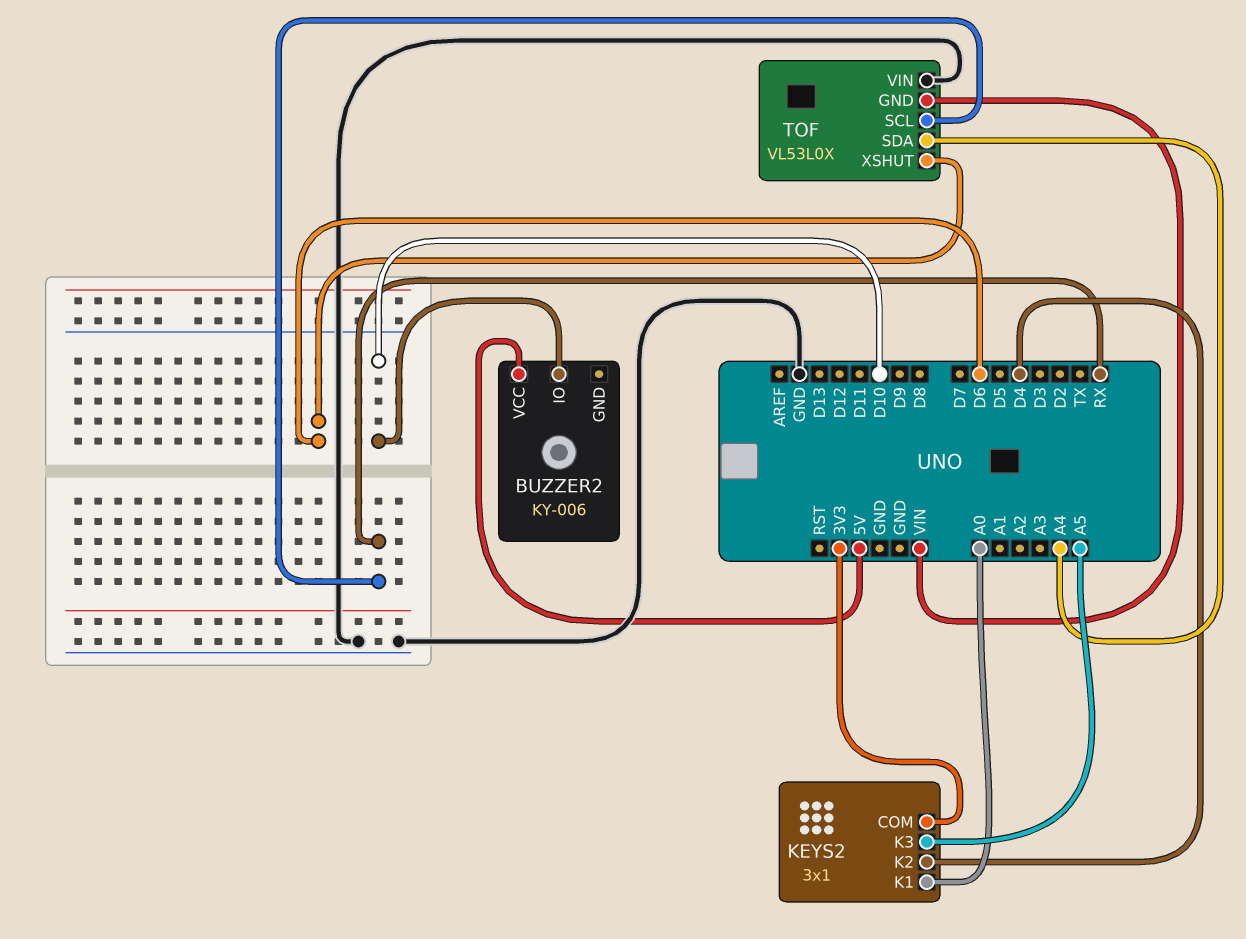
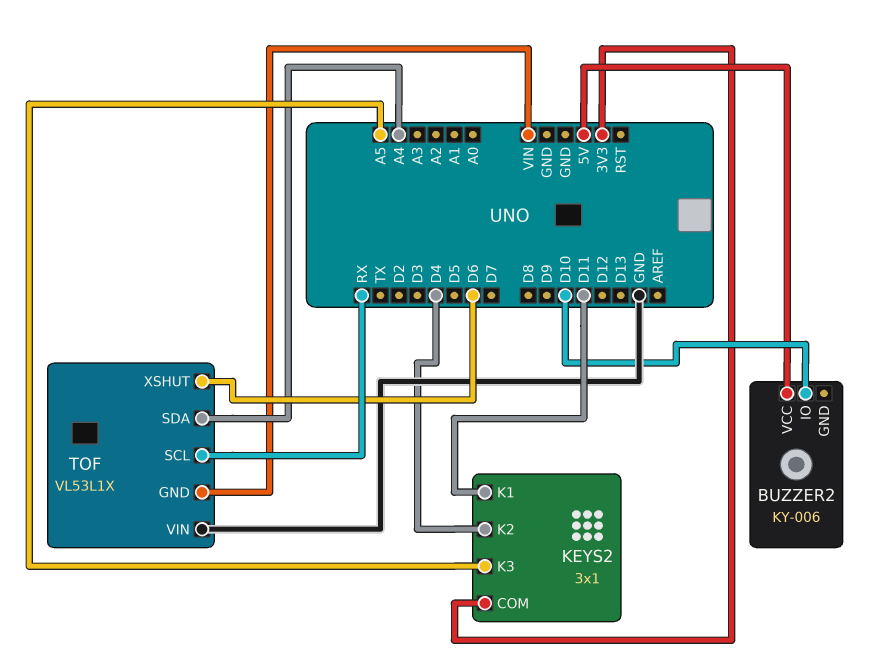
KEYS2 pin K1: A0 -> D11
TOF: VL53L0X -> VL53L1X

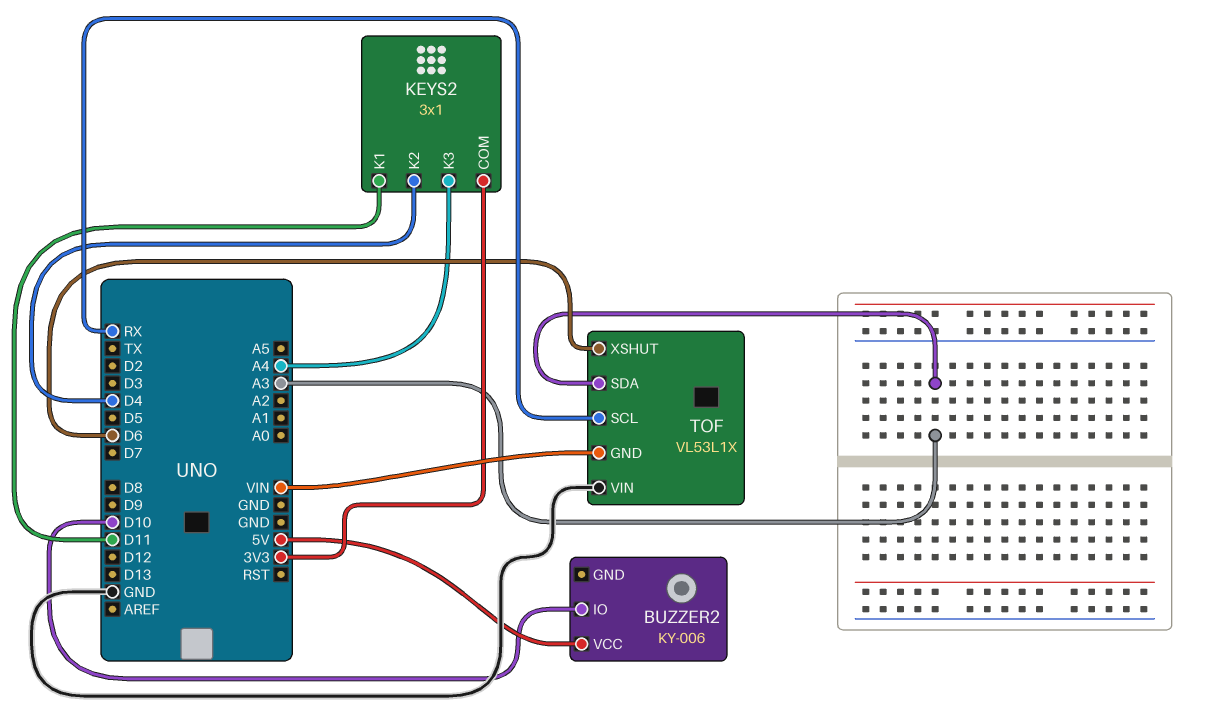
KEYS2 pin K3: A5 -> A4
TOF pin SDA: A4 -> A3

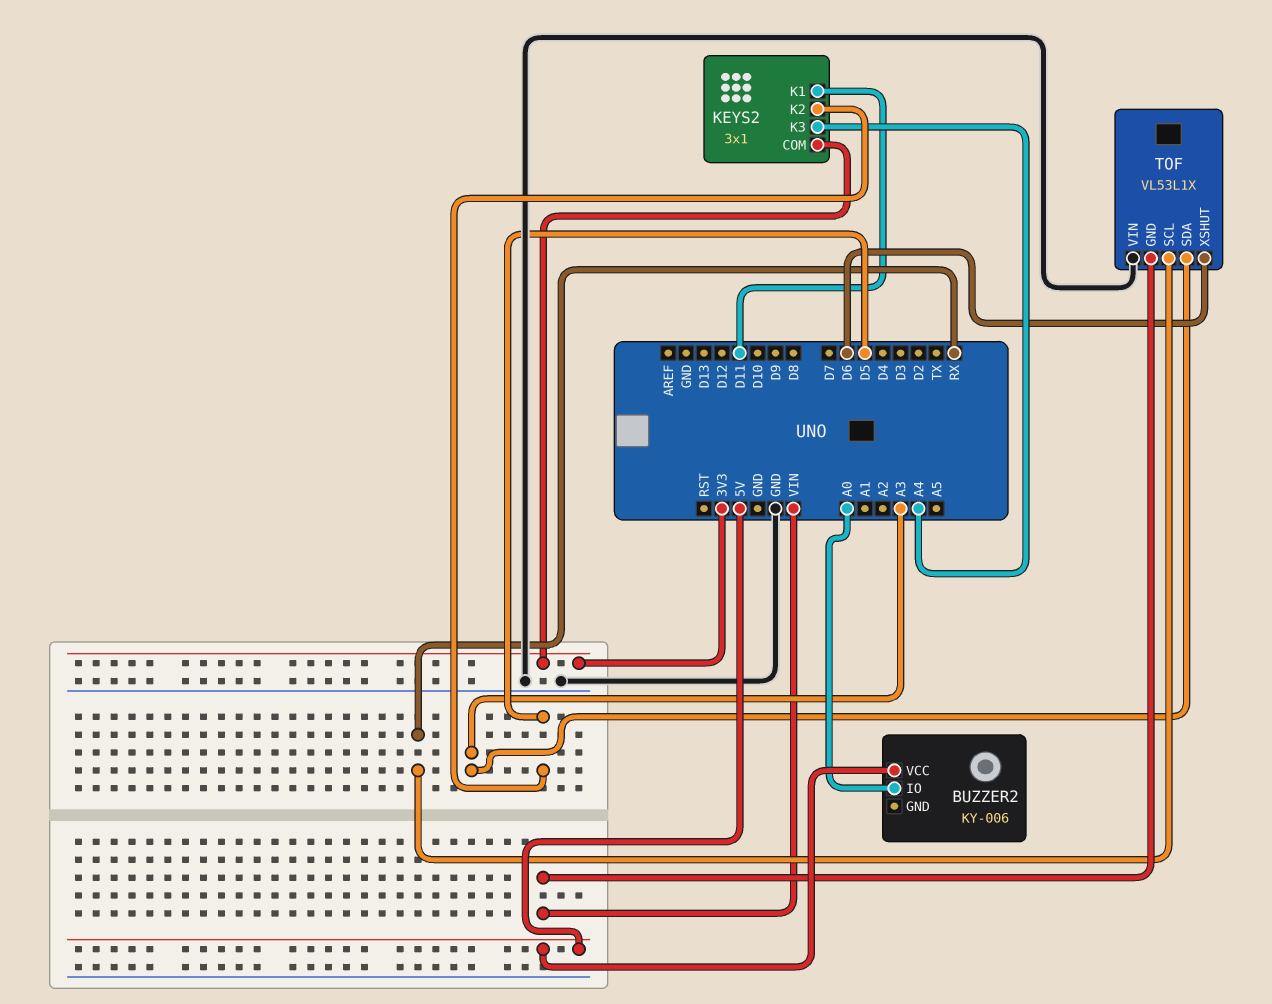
BUZZER2 pin IO: D10 -> A0
KEYS2 pin K2: D4 -> D5

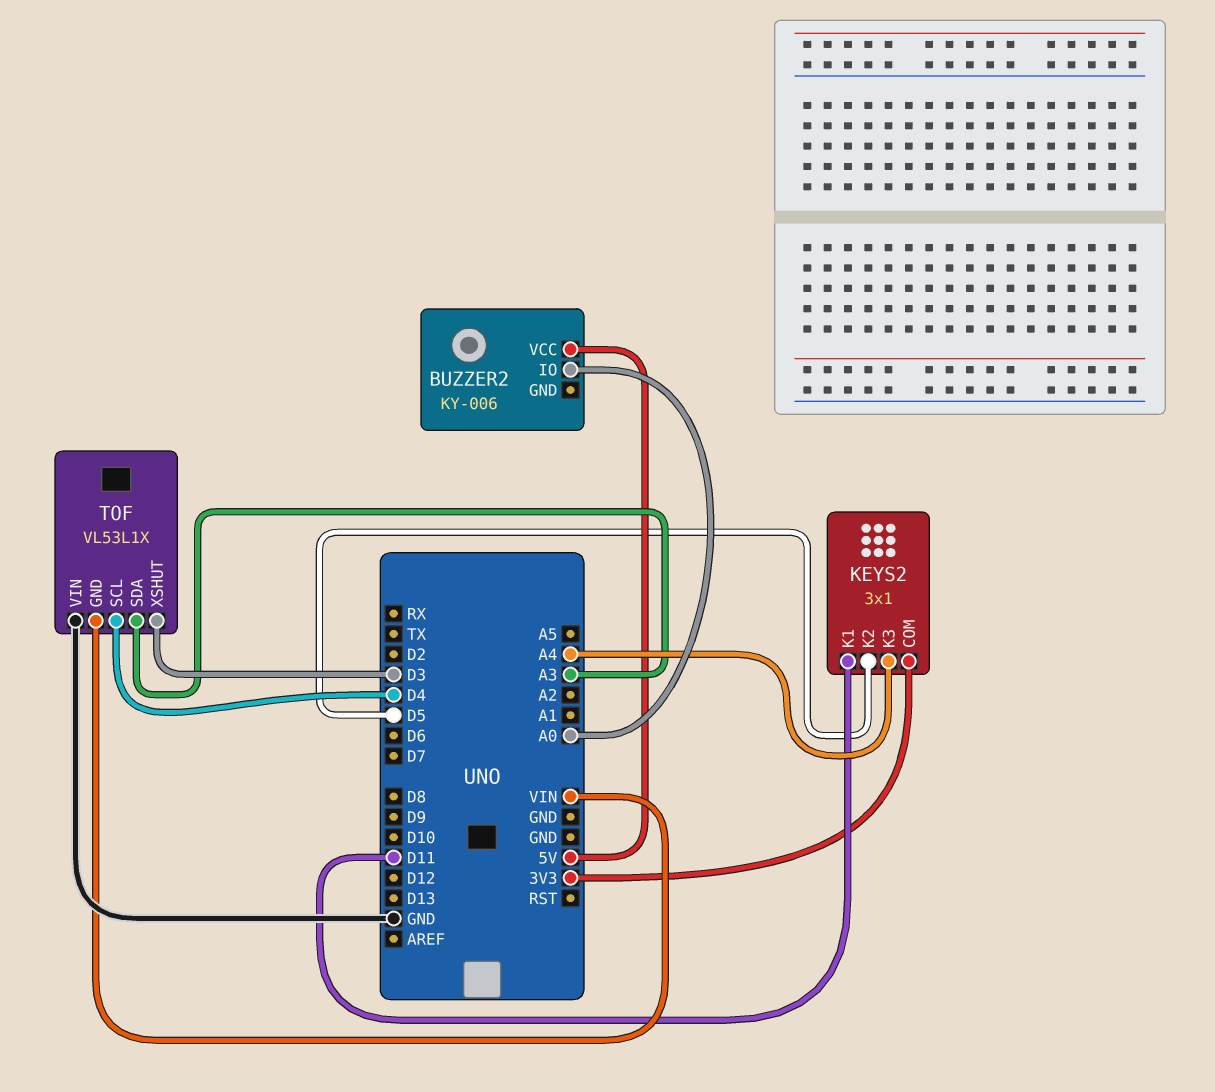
TOF pin SCL: RX -> D4
TOF pin XSHUT: D6 -> D3

